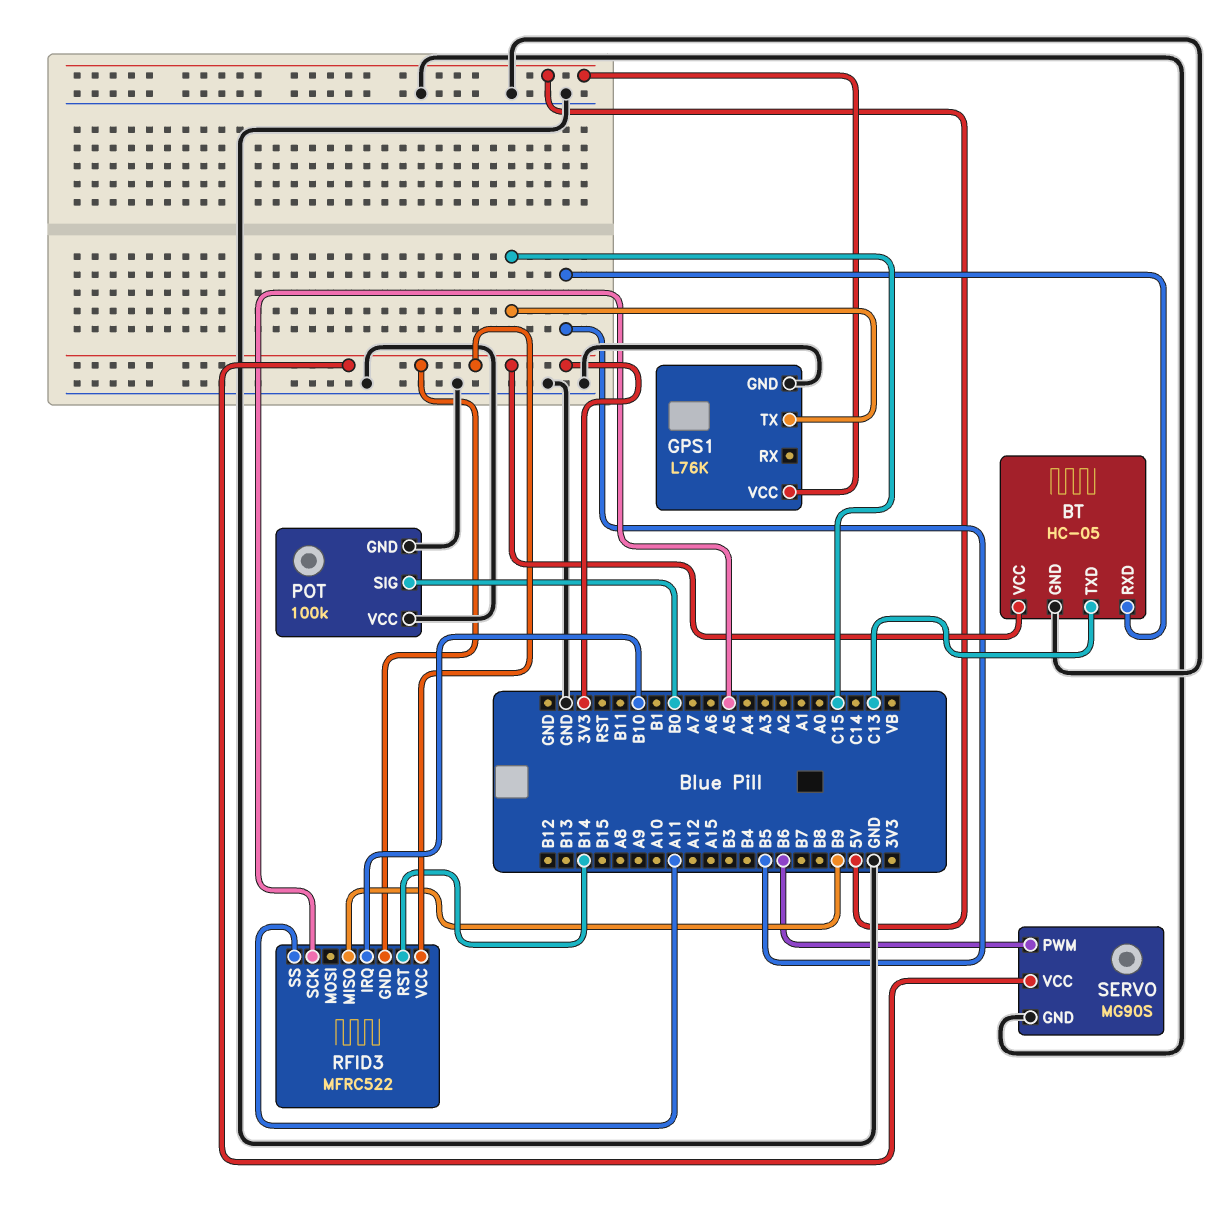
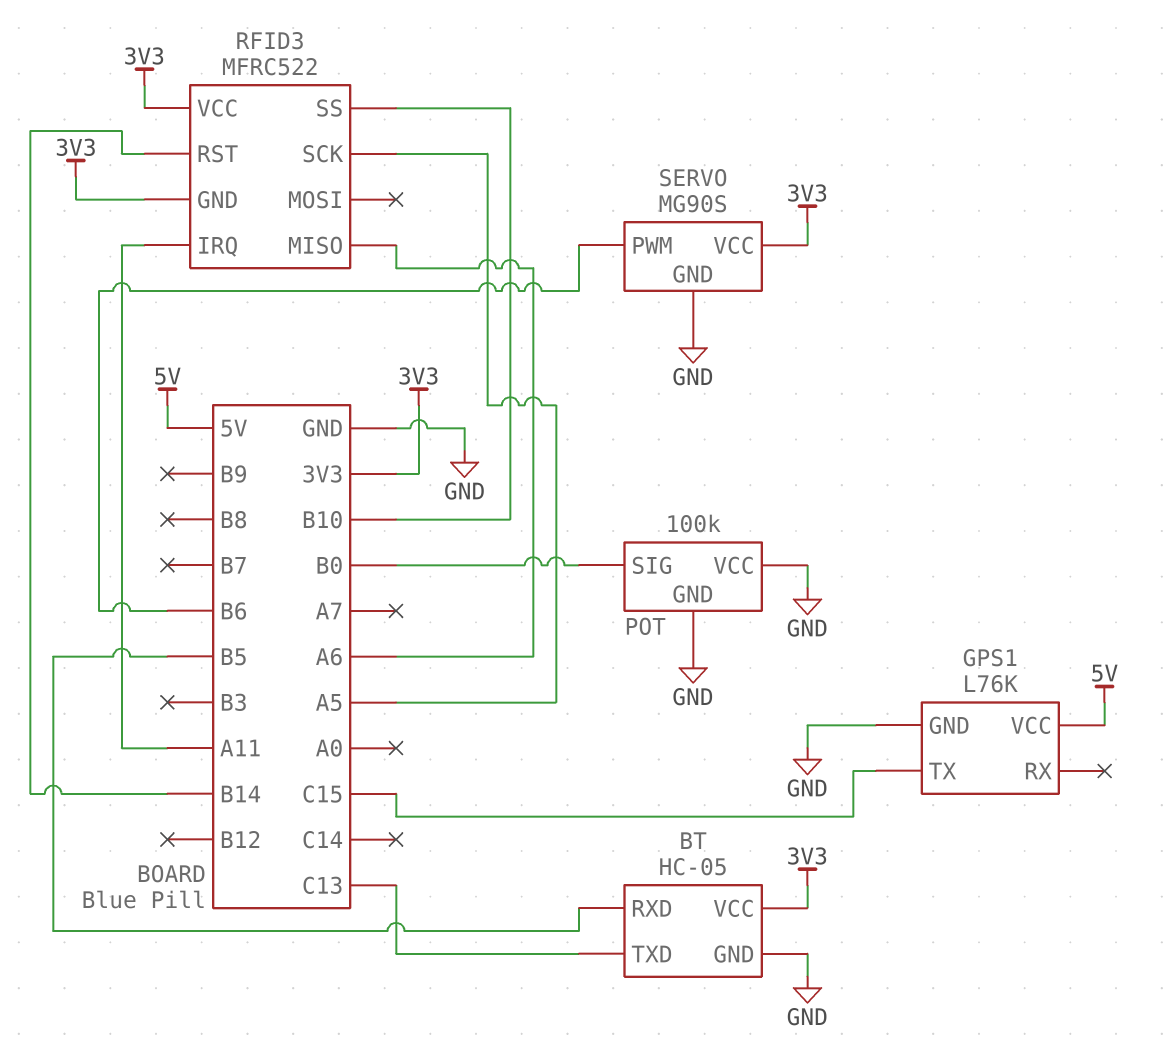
RFID3 pin IRQ: B10 -> A11
RFID3 pin MISO: B9 -> A6
RFID3 pin SS: A11 -> B10

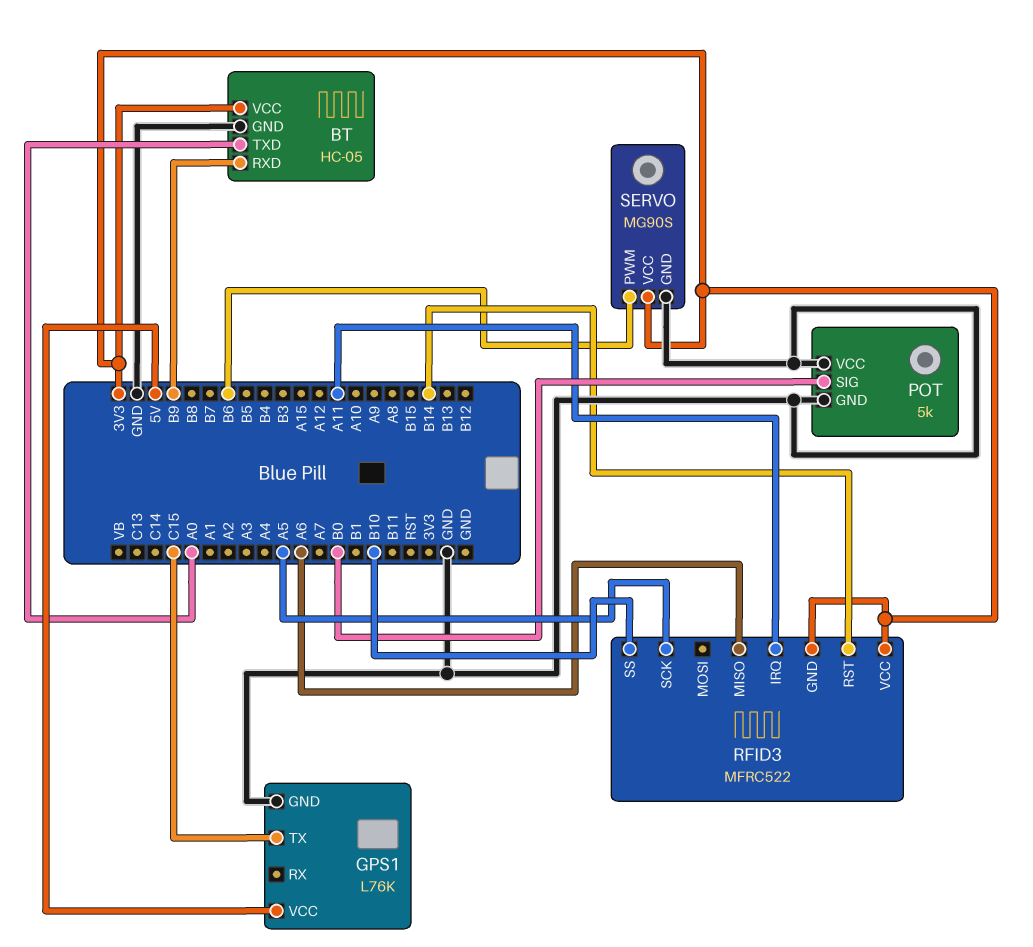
BT pin RXD: B5 -> B9
BT pin TXD: C13 -> A0
POT: 100k -> 5k

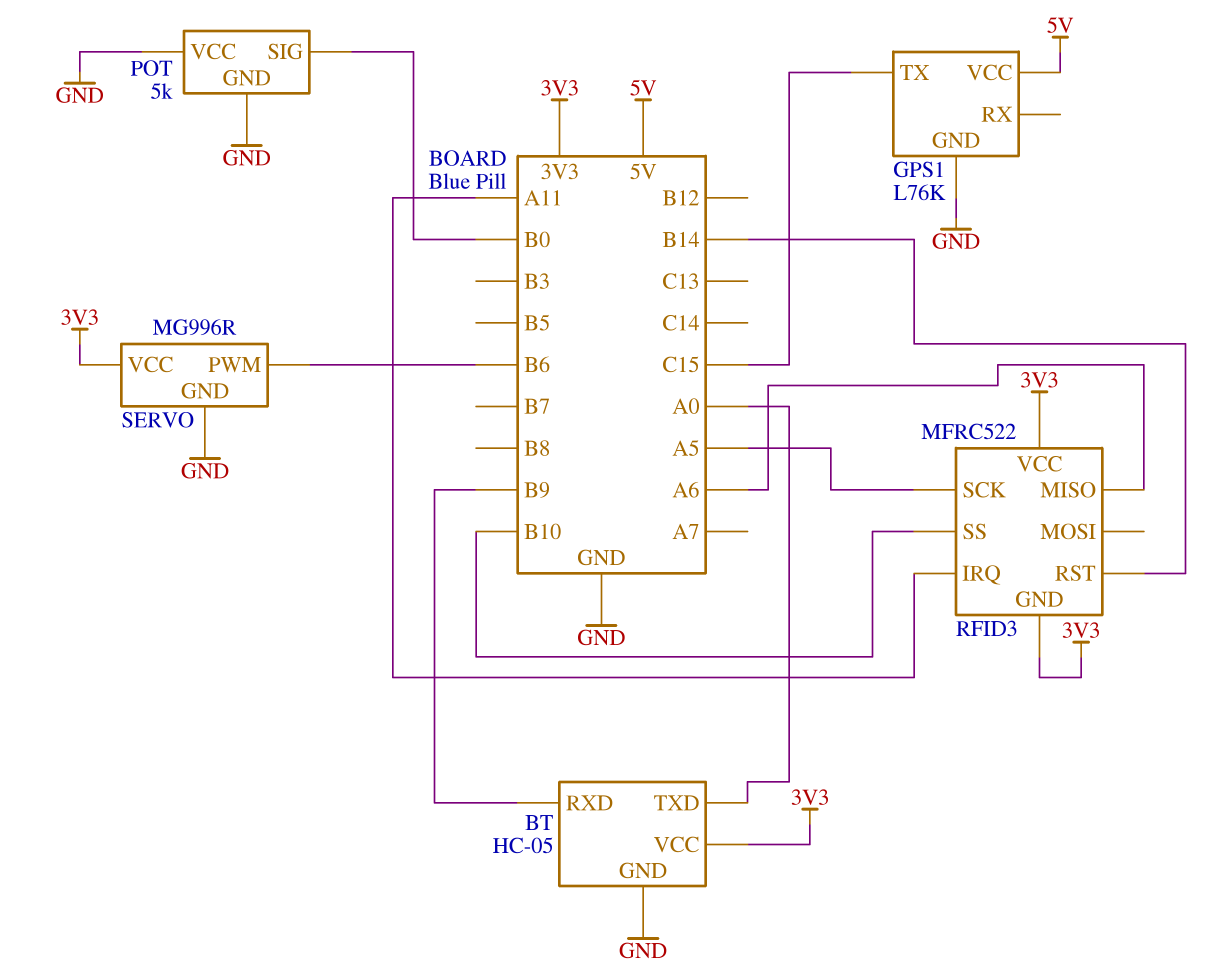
SERVO: MG90S -> MG996R

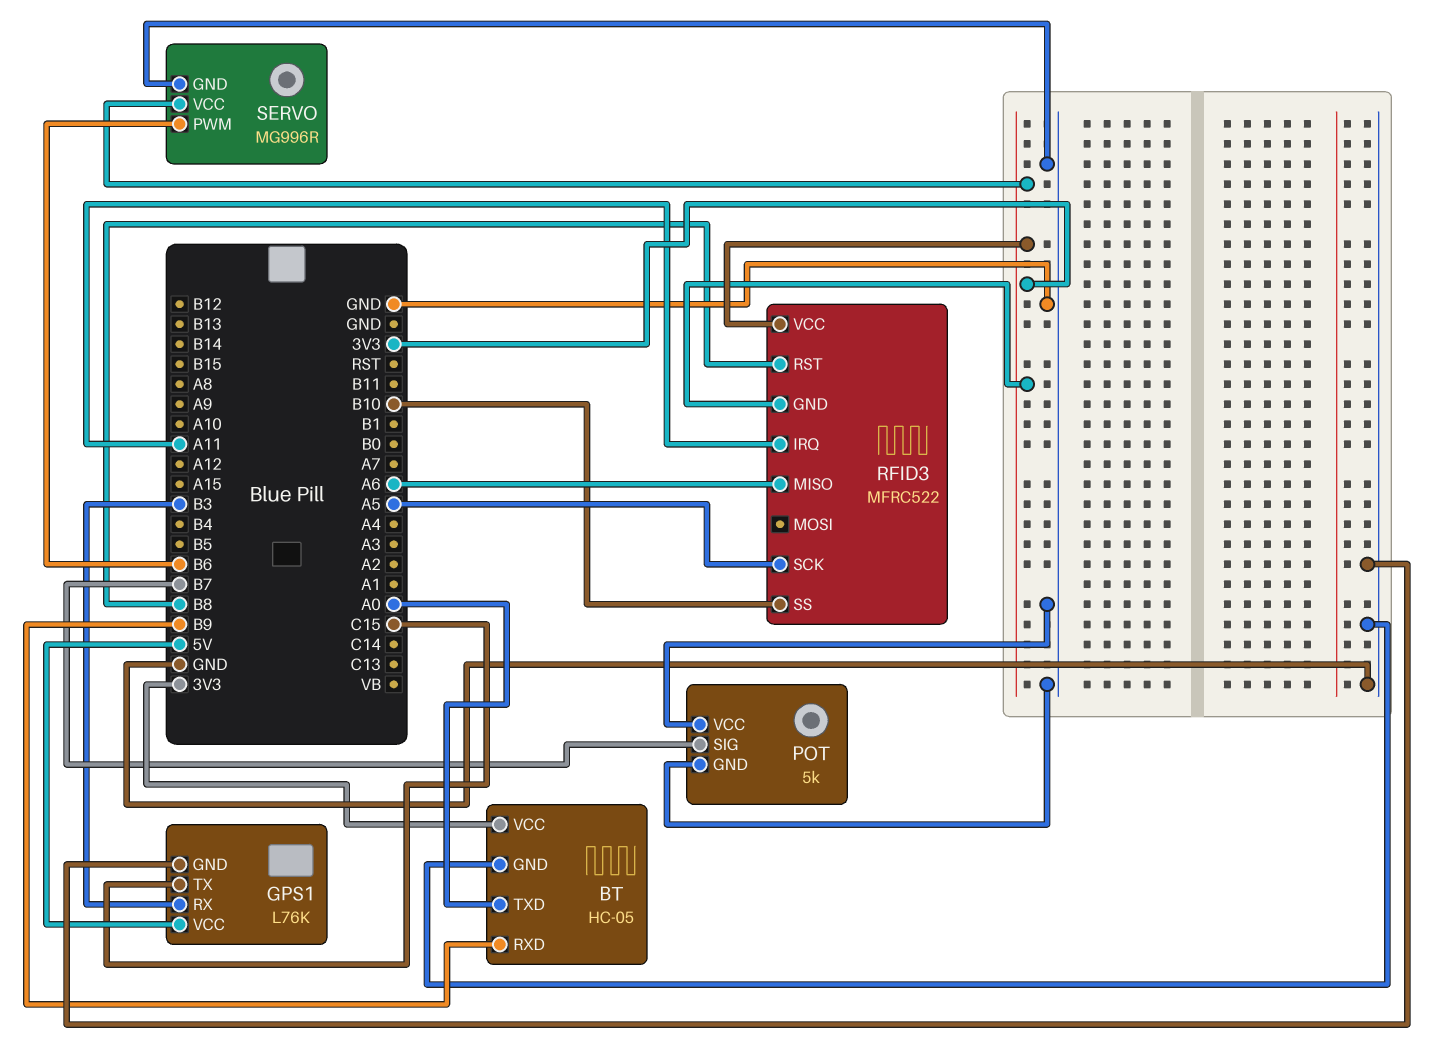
GPS1 pin RX: none -> B3
POT pin SIG: B0 -> B7
RFID3 pin RST: B14 -> B8

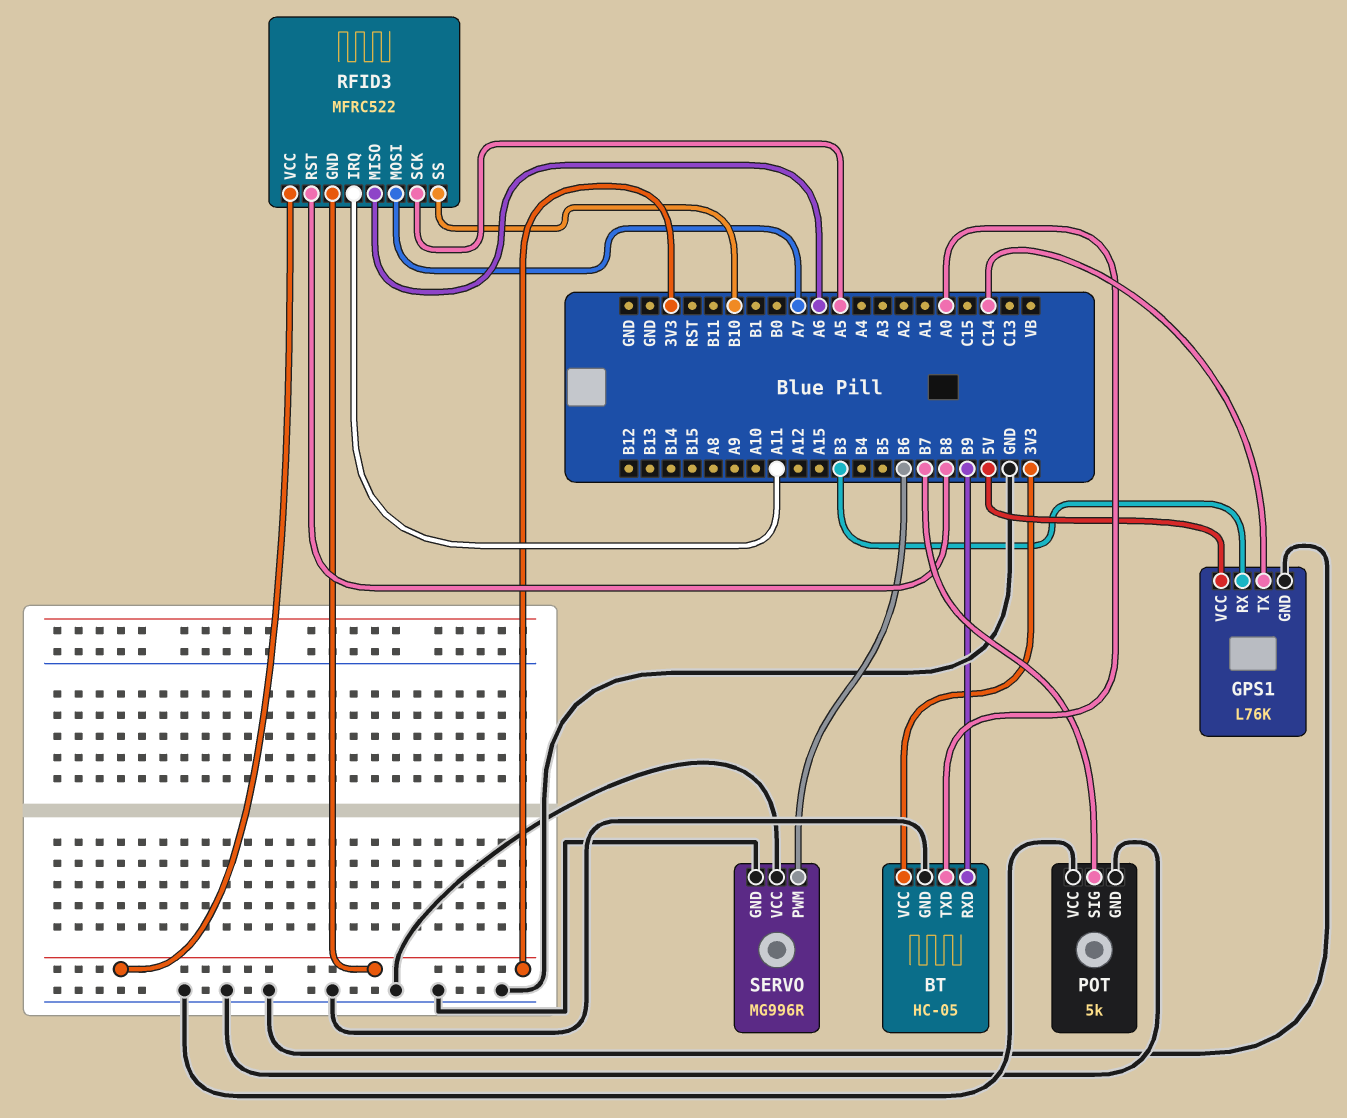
GPS1 pin TX: C15 -> C14
RFID3 pin MOSI: none -> A7
SERVO pin VCC: 3V3 -> GND

